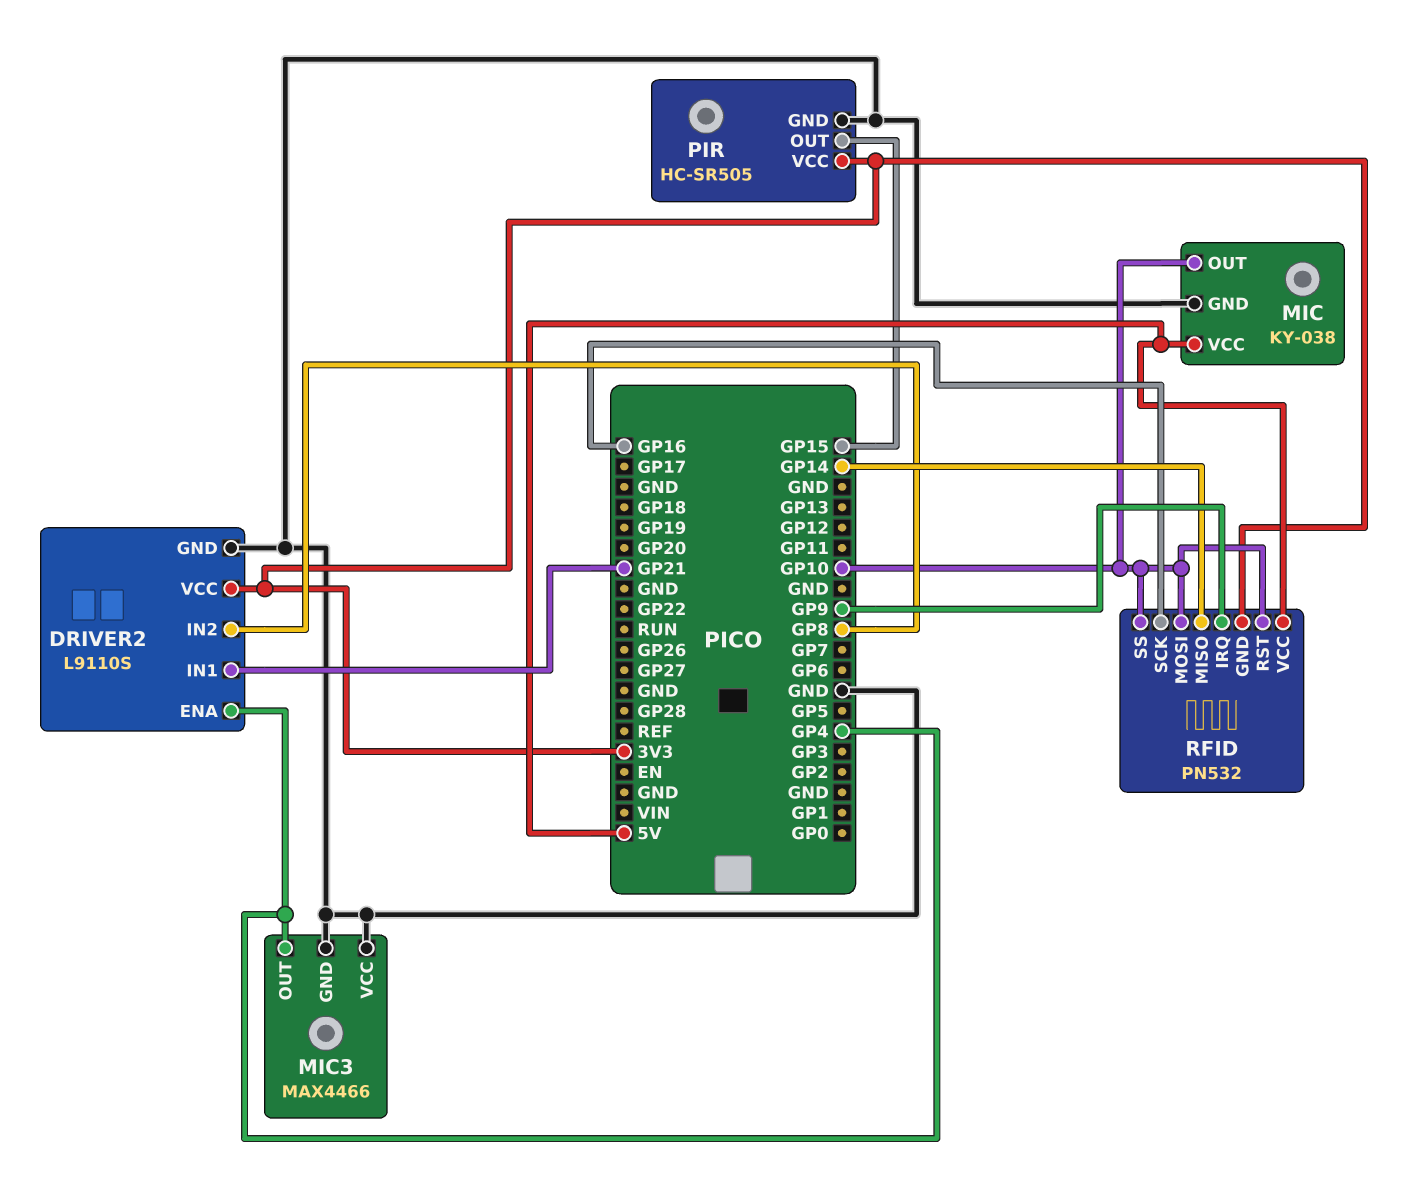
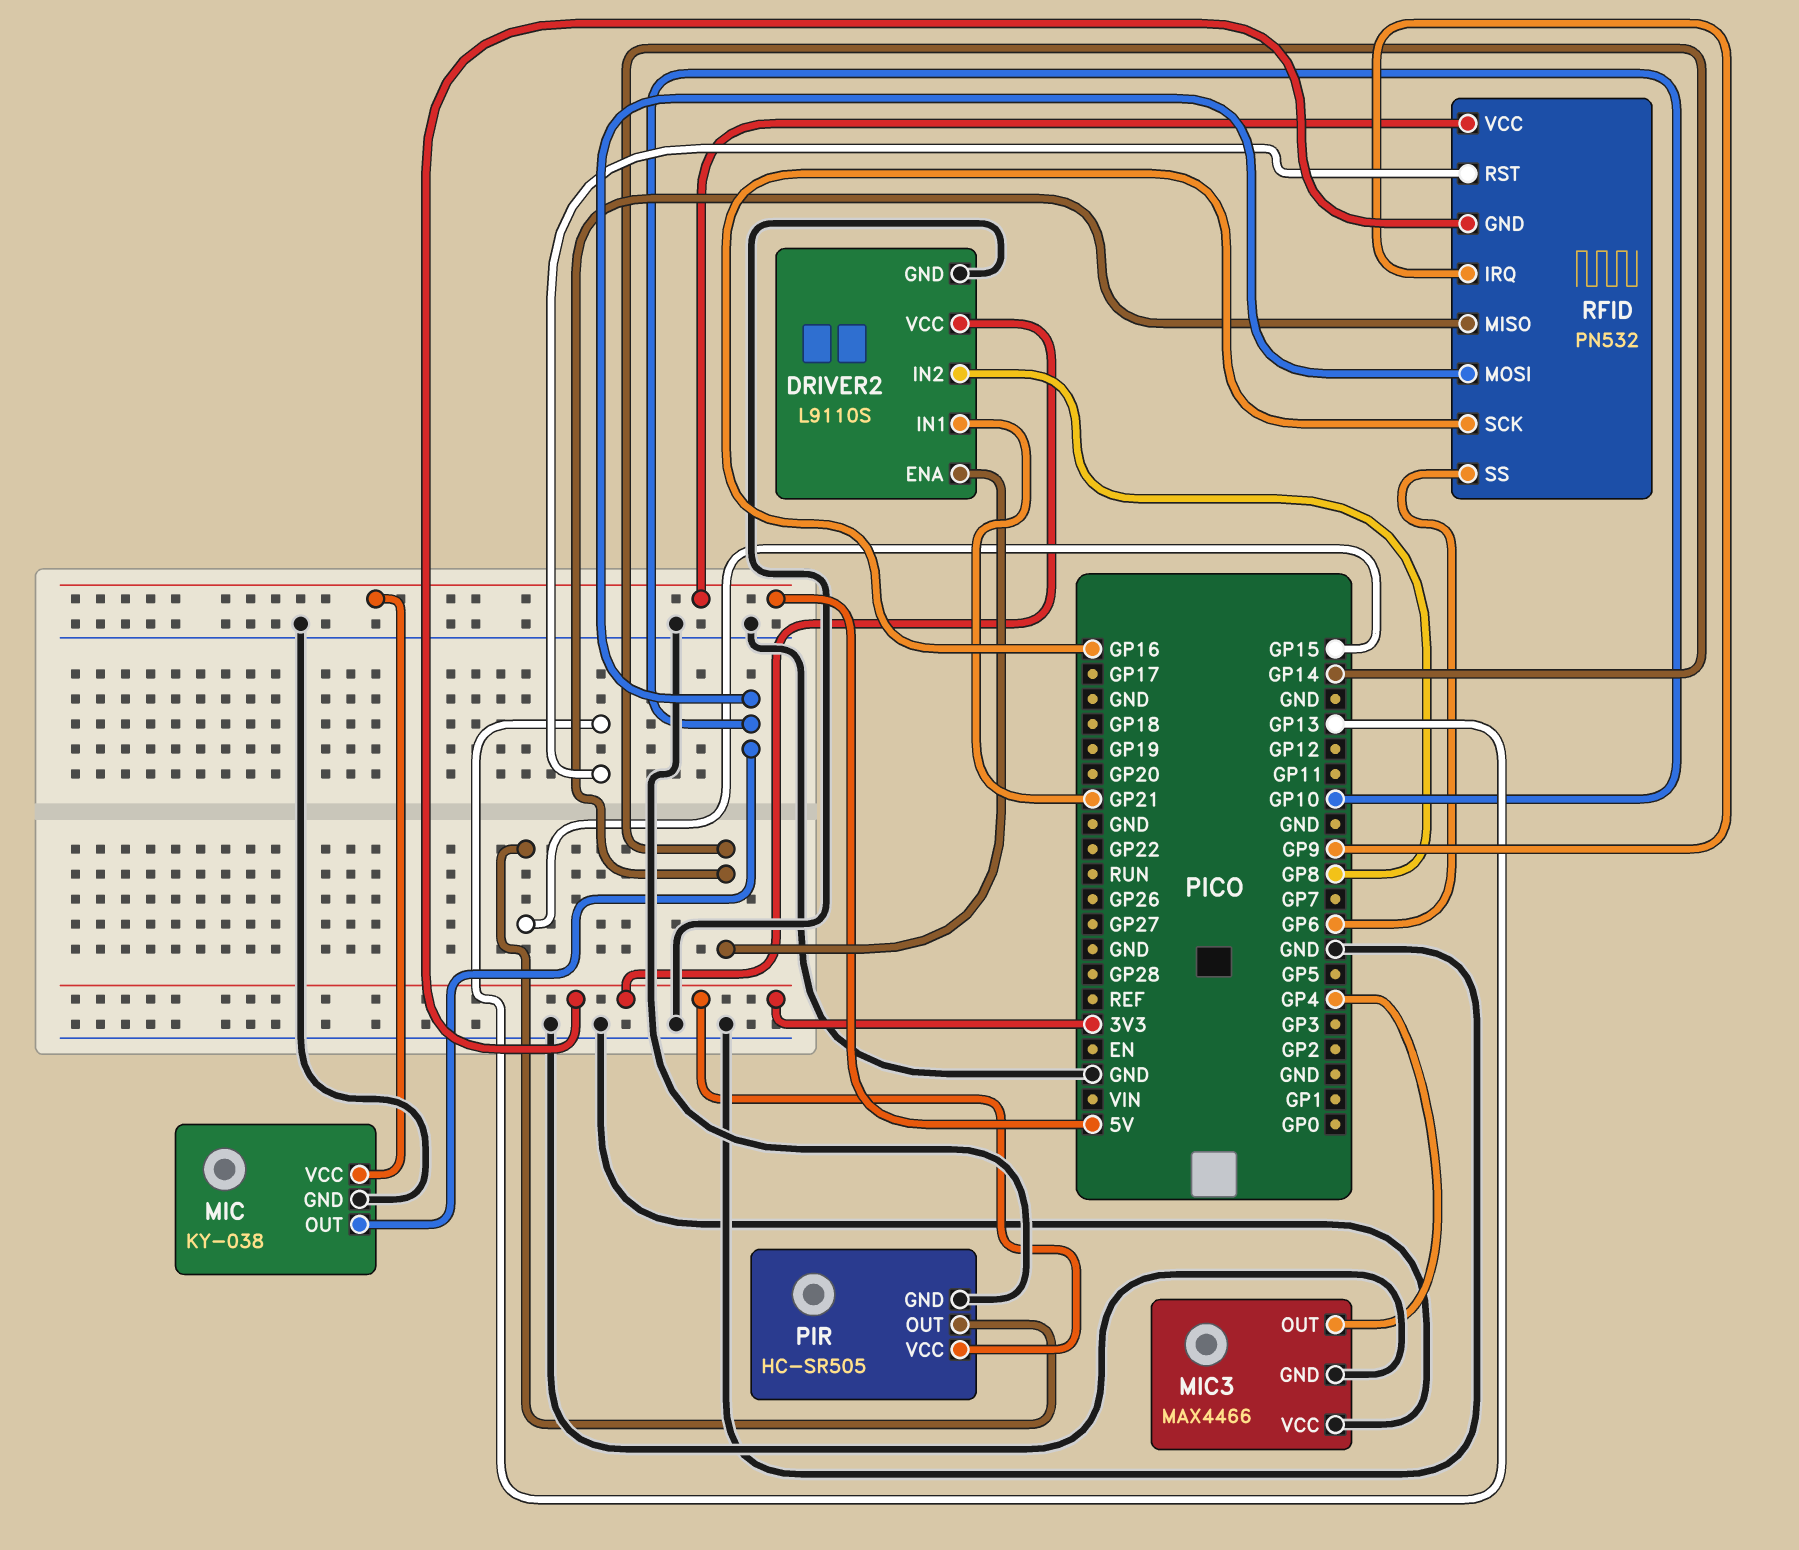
DRIVER2 pin ENA: GP4 -> GP14
RFID pin RST: GP10 -> GP13
RFID pin SS: GP10 -> GP6

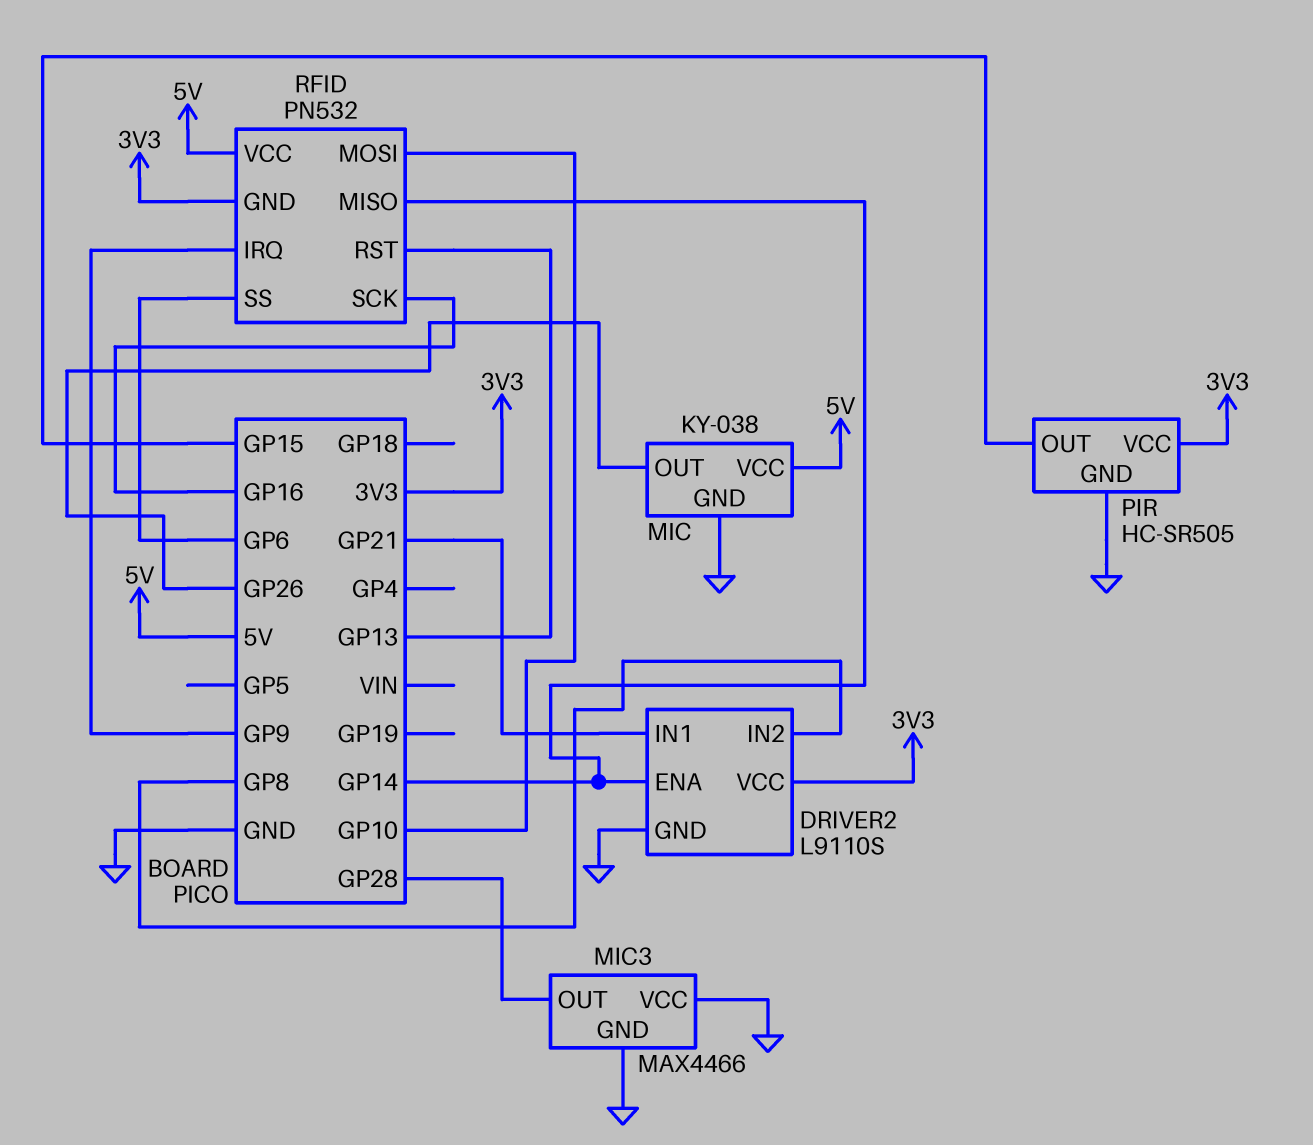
MIC pin OUT: GP10 -> GP26
MIC3 pin OUT: GP4 -> GP28

